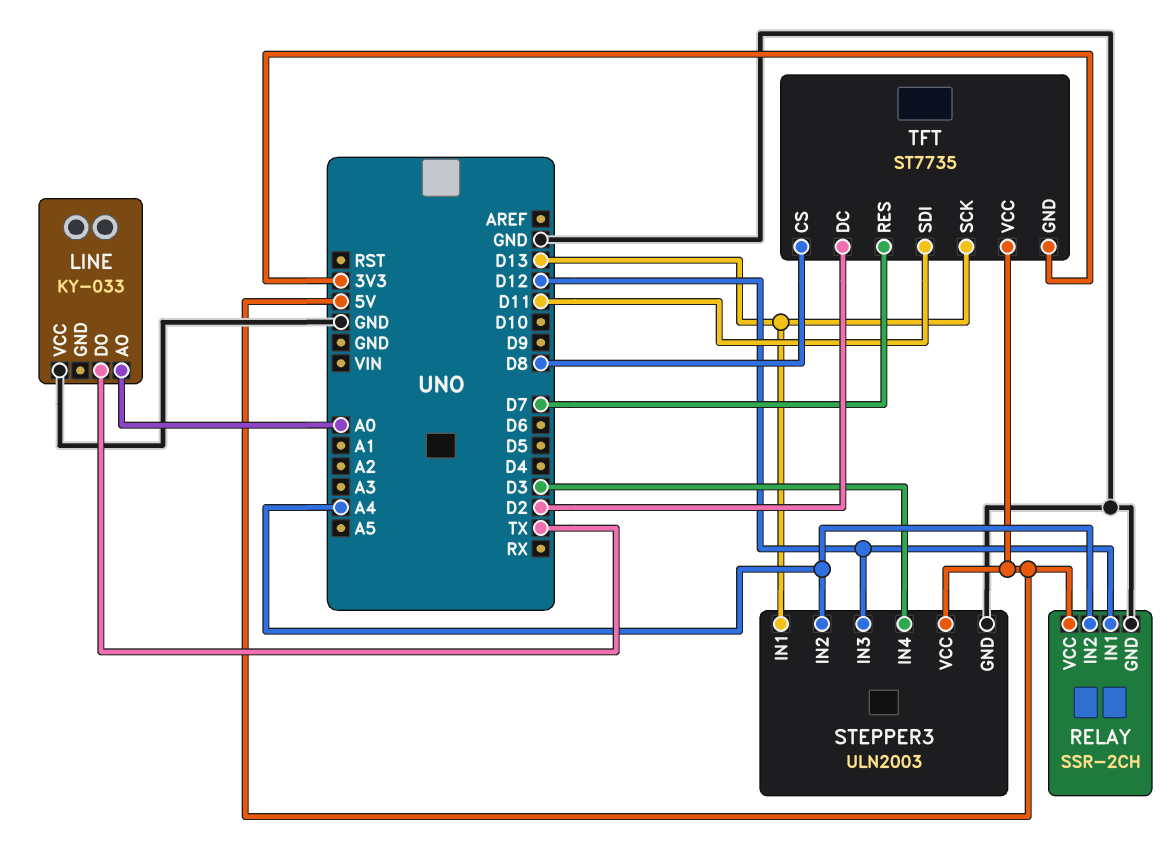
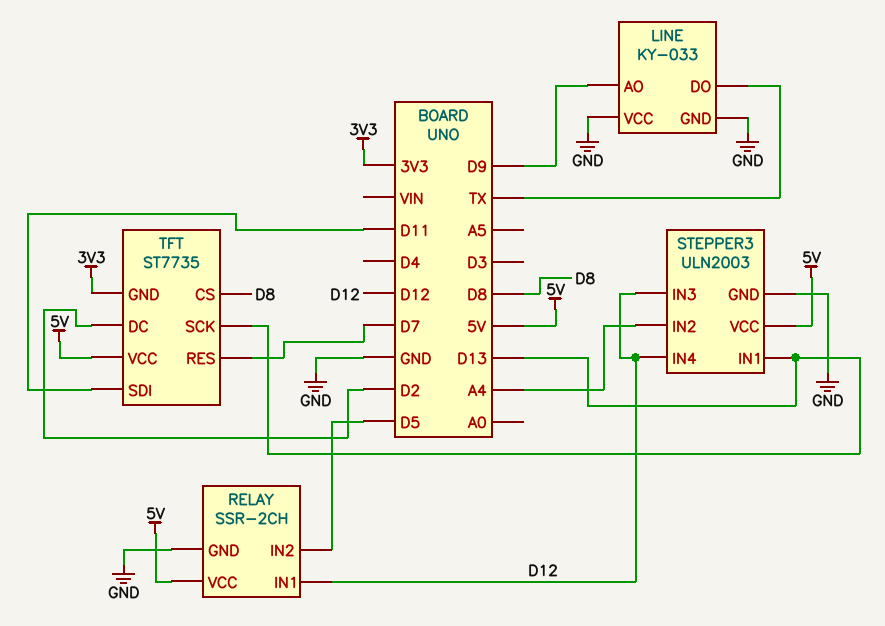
LINE pin AO: A0 -> D9
LINE pin GND: none -> GND
RELAY pin IN2: A4 -> D5
STEPPER3 pin IN4: D3 -> D12

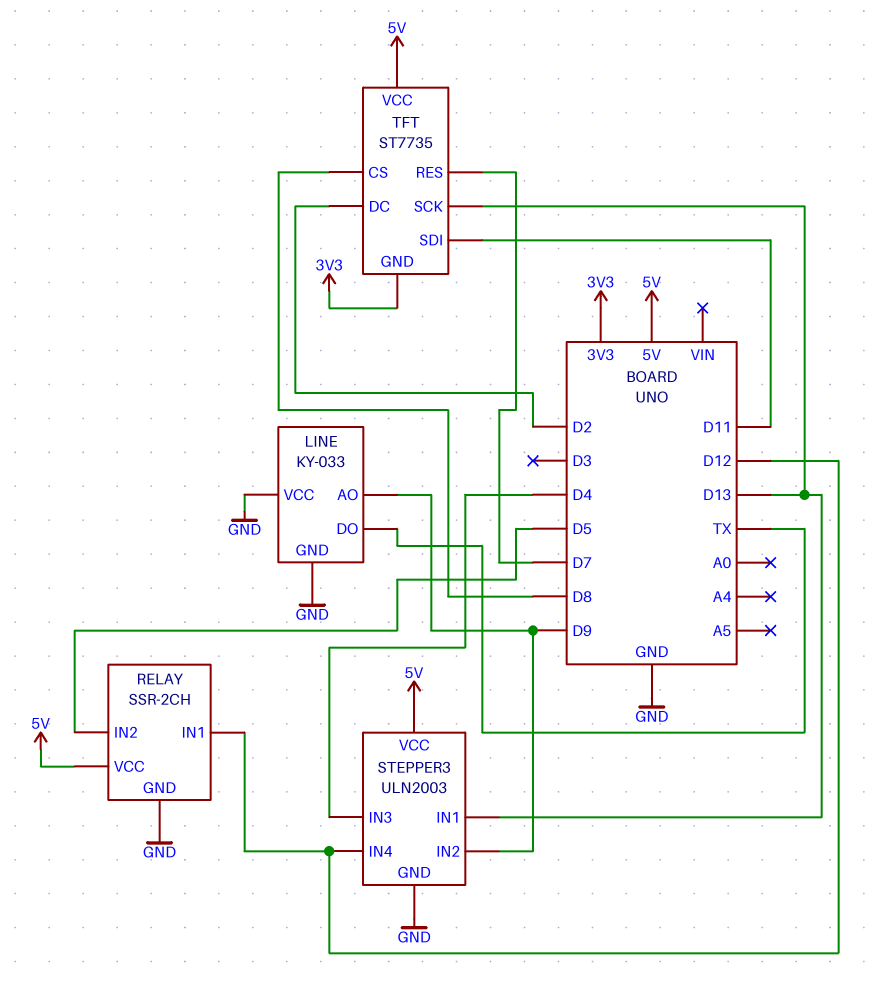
STEPPER3 pin IN2: A4 -> D9
STEPPER3 pin IN3: D12 -> D4

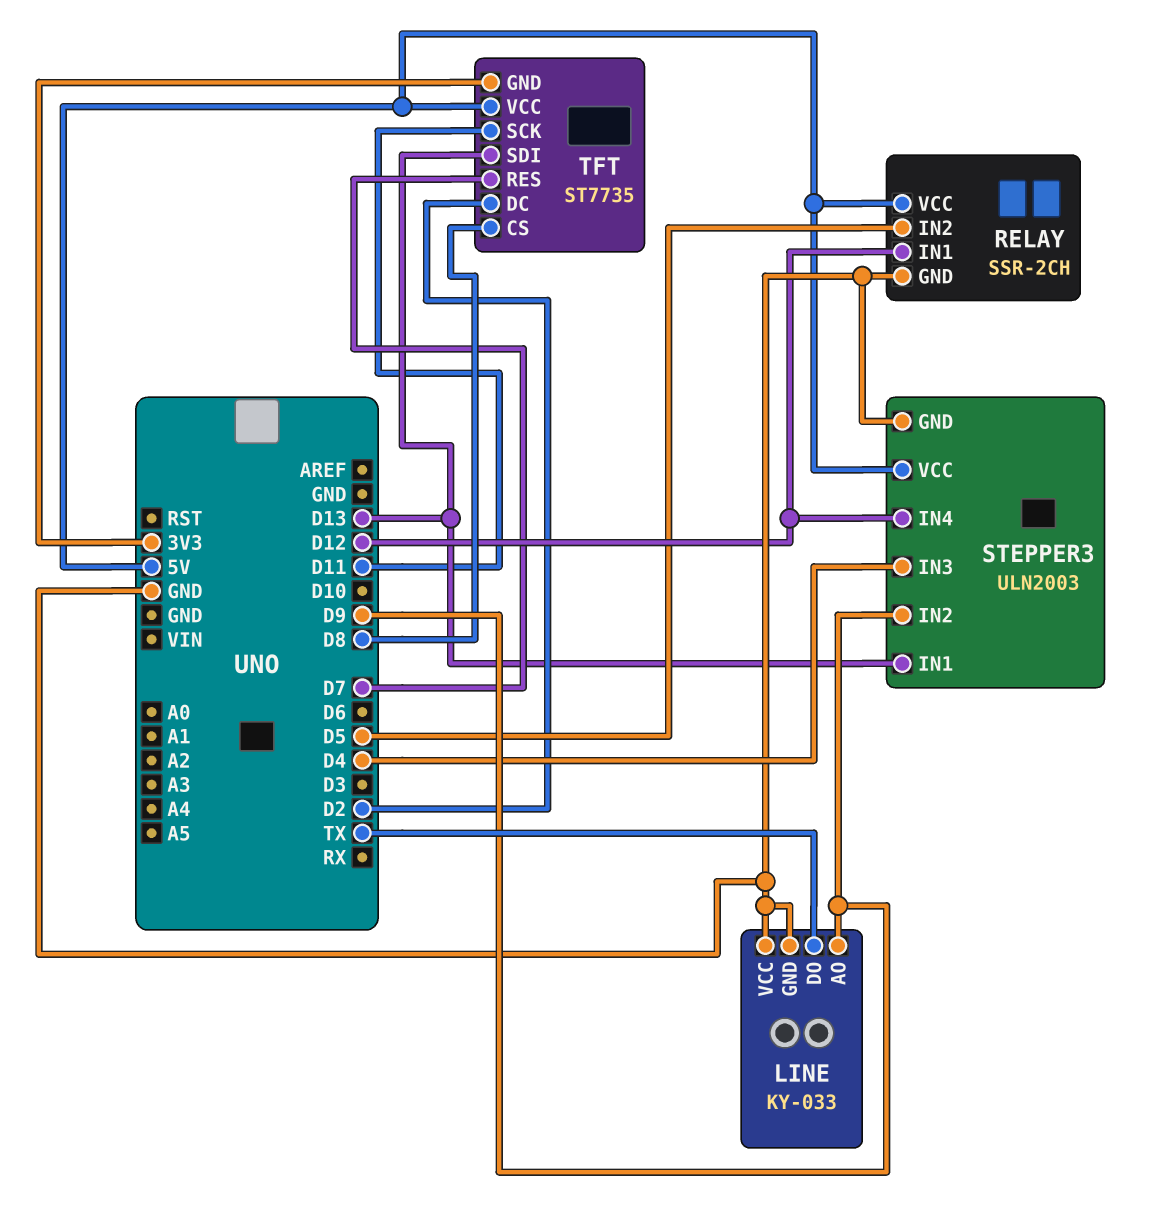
TFT pin SCK: D13 -> D11
TFT pin SDI: D11 -> D13

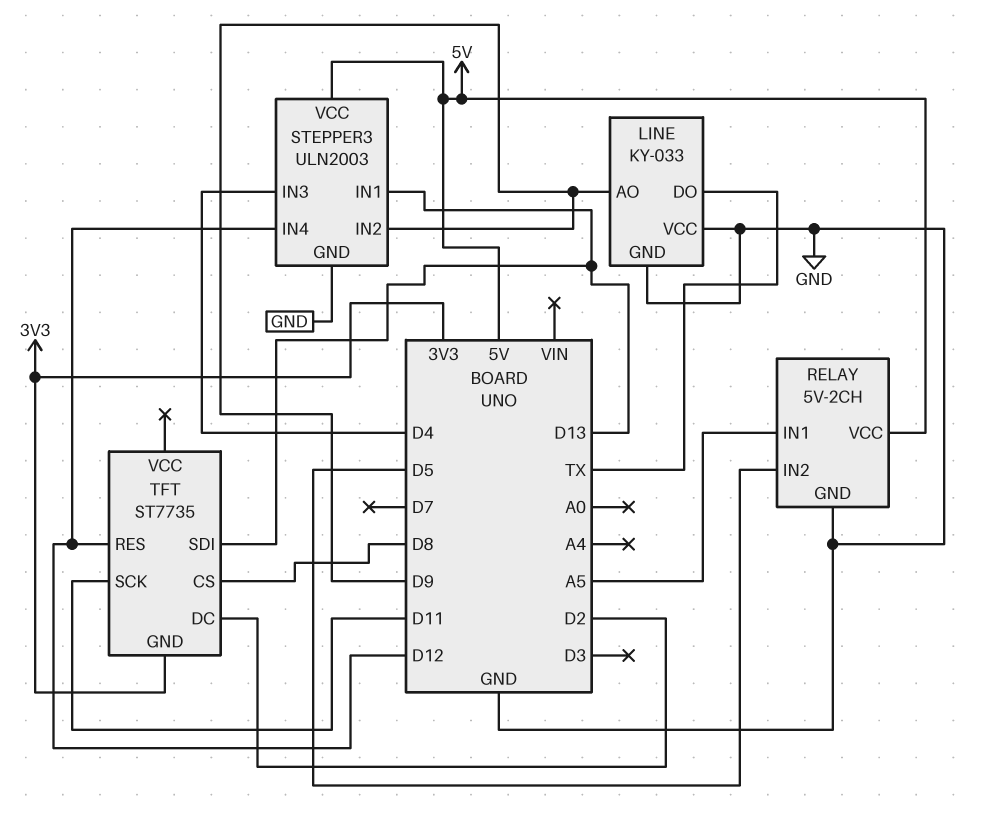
RELAY: SSR-2CH -> 5V-2CH
RELAY pin IN1: D12 -> A5
TFT pin RES: D7 -> D12
TFT pin VCC: 5V -> none

